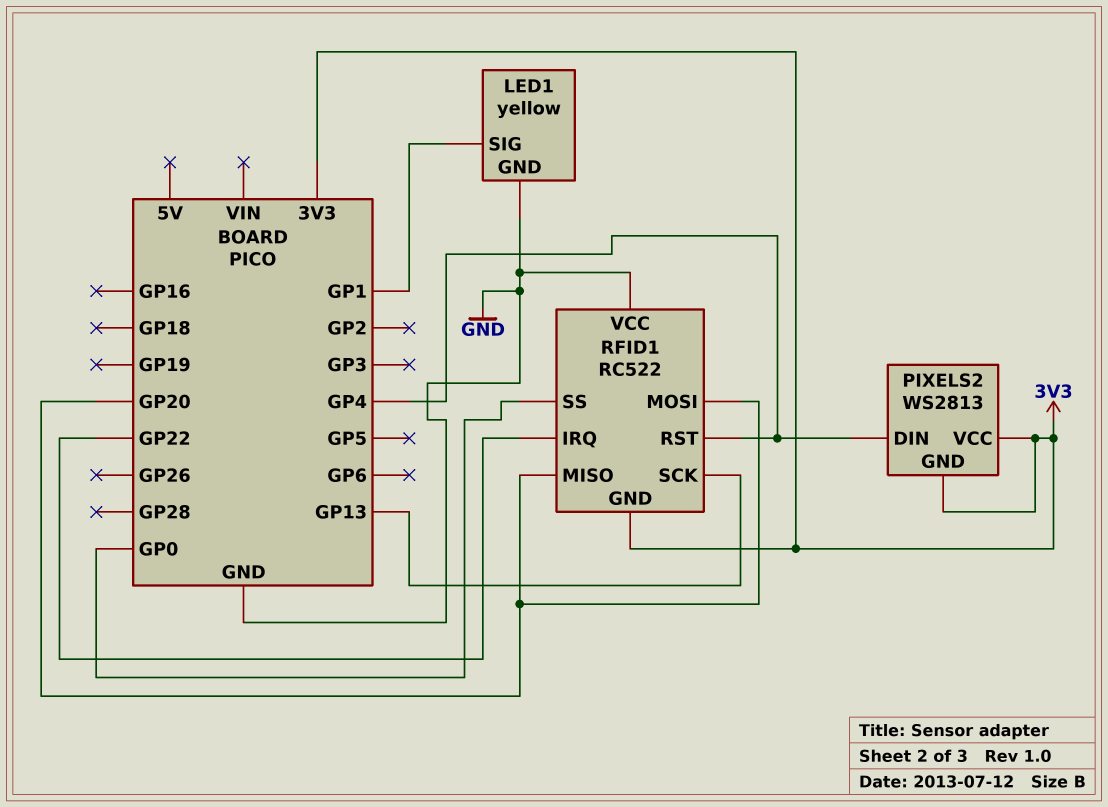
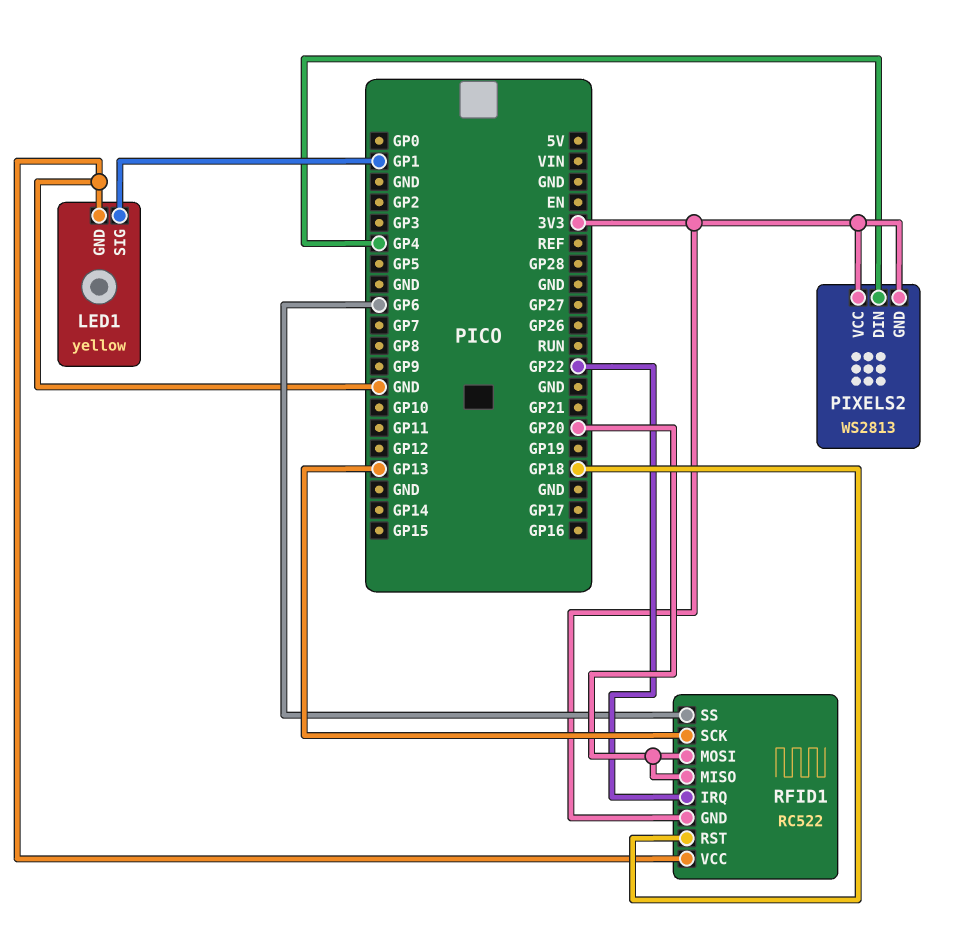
RFID1 pin RST: GP4 -> GP18
RFID1 pin SS: GP0 -> GP6

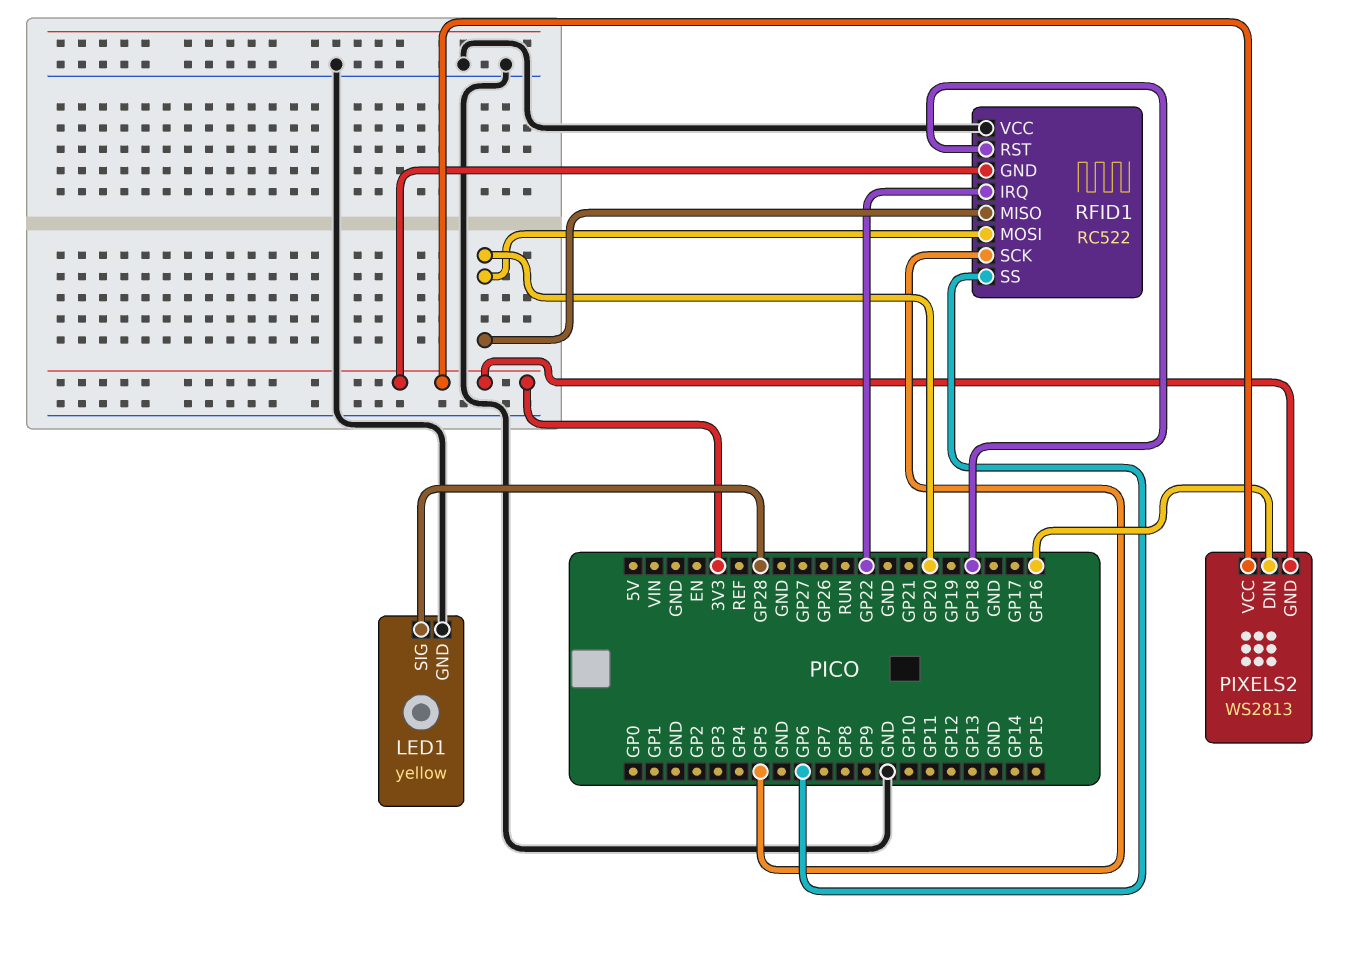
LED1 pin SIG: GP1 -> GP28
PIXELS2 pin DIN: GP4 -> GP16
RFID1 pin SCK: GP13 -> GP5

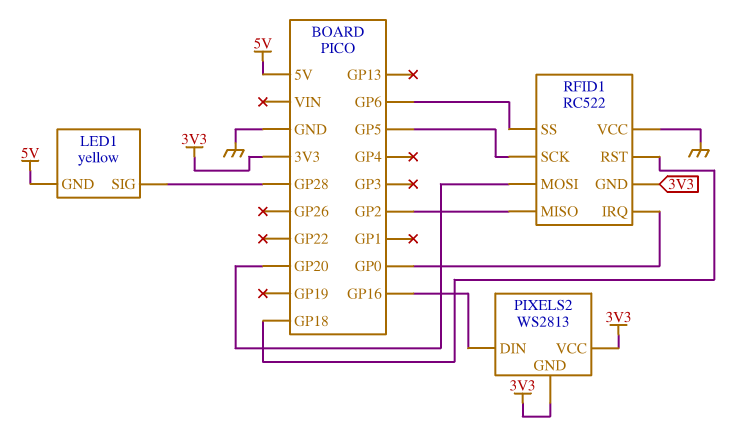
LED1 pin GND: GND -> 5V
RFID1 pin IRQ: GP22 -> GP0
RFID1 pin MISO: GP20 -> GP2

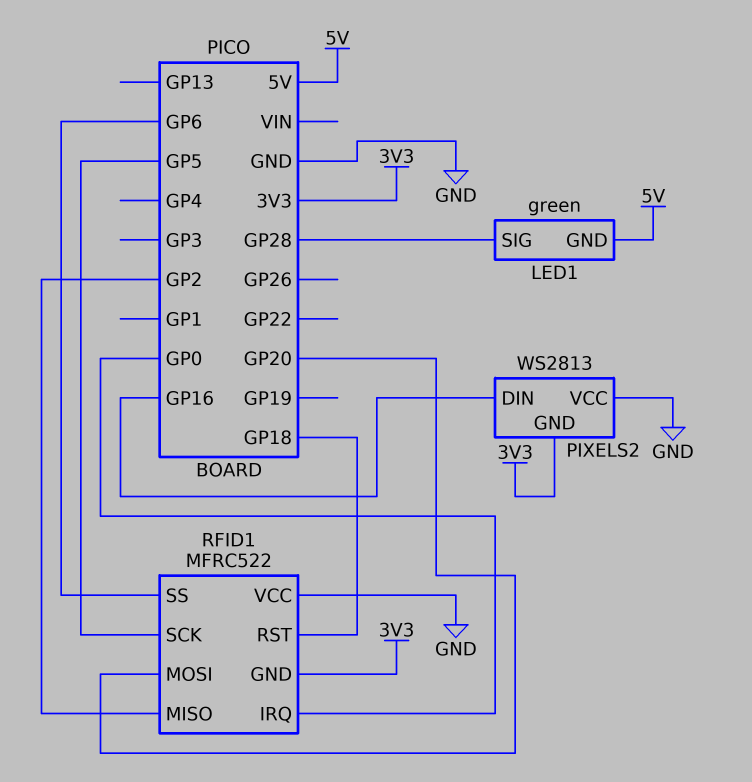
LED1: yellow -> green
PIXELS2 pin VCC: 3V3 -> GND
RFID1: RC522 -> MFRC522

